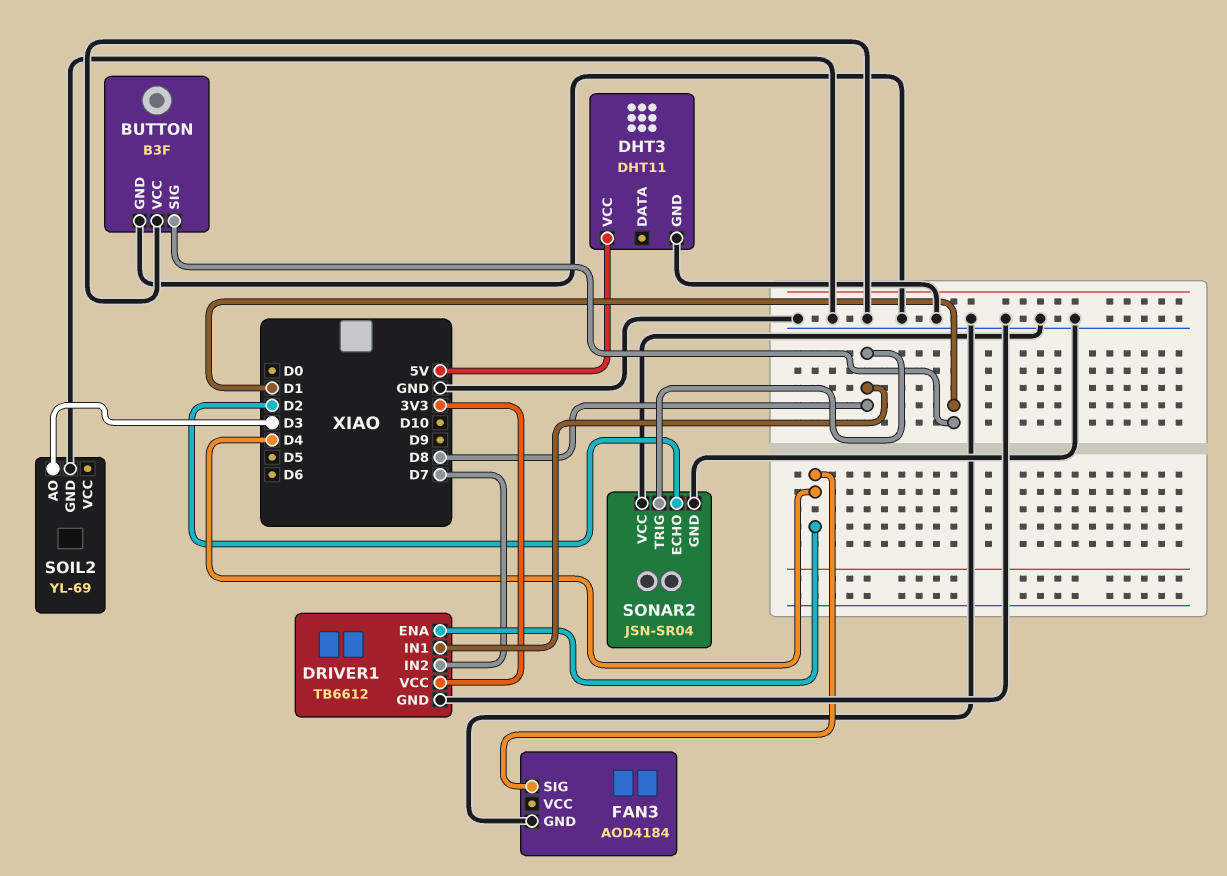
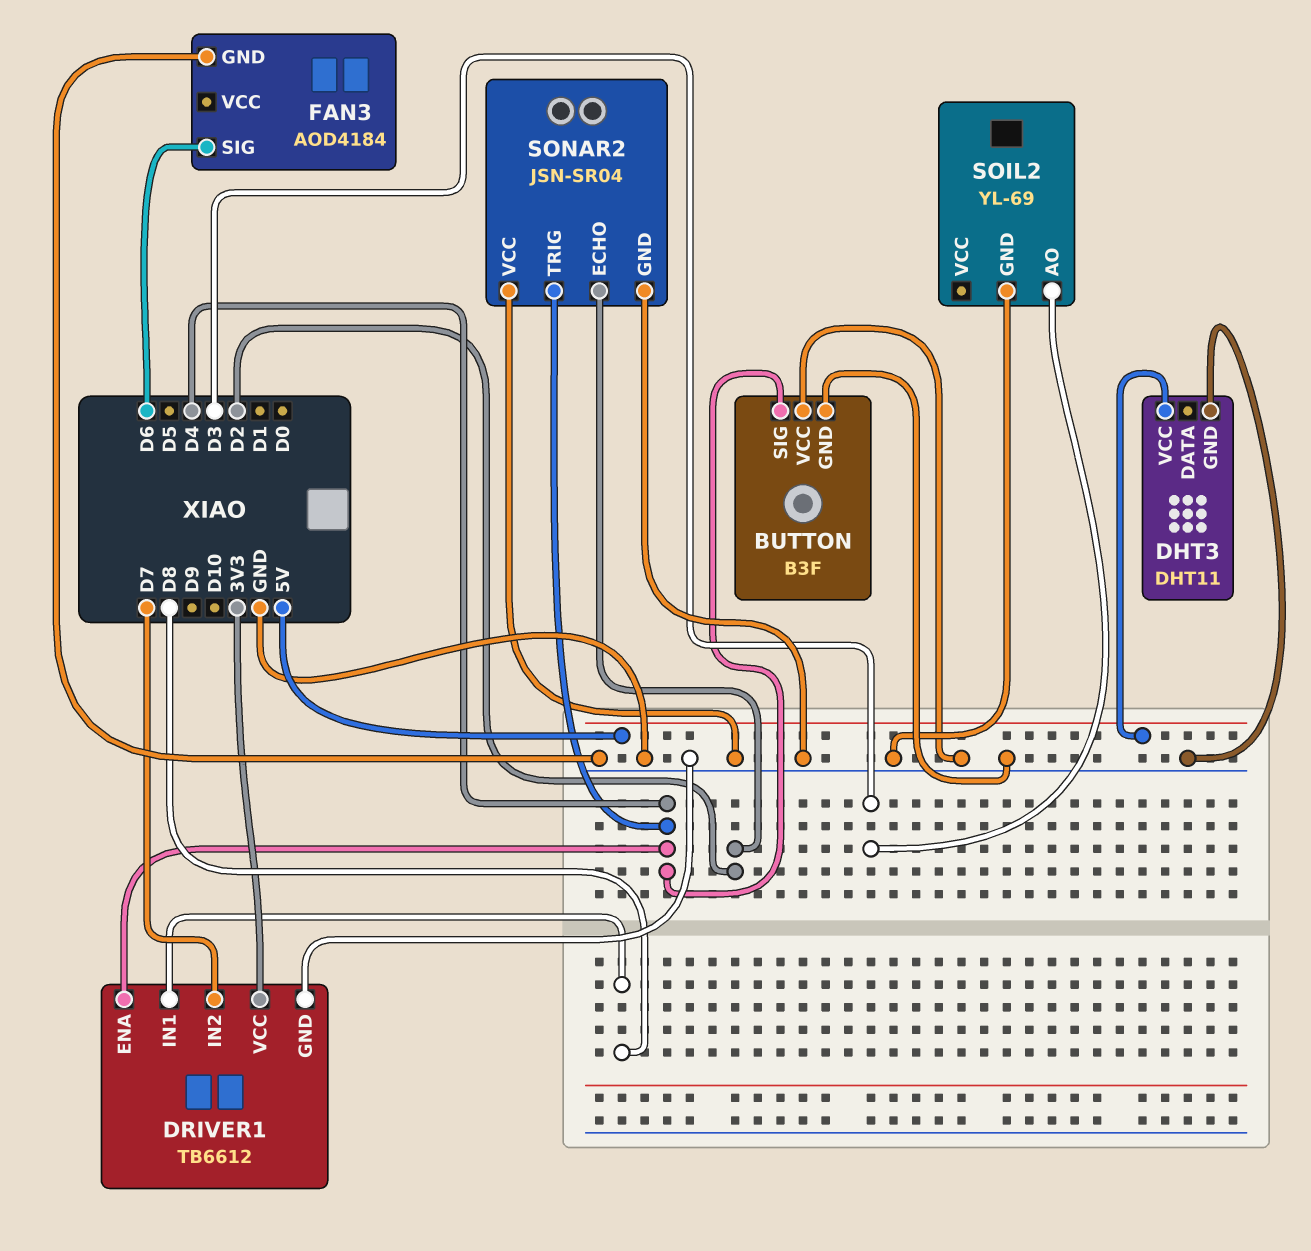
BUTTON pin SIG: D1 -> D4
FAN3 pin SIG: D4 -> D6
SONAR2 pin TRIG: D8 -> D4

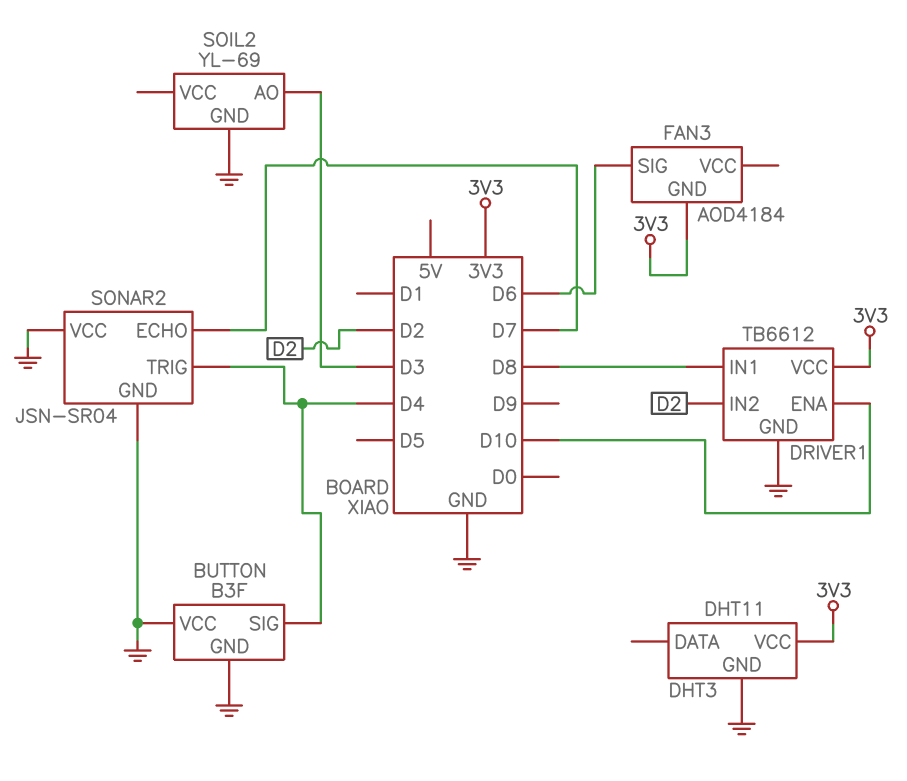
DHT3 pin VCC: 5V -> 3V3
DRIVER1 pin ENA: D4 -> D10
DRIVER1 pin IN2: D7 -> D2
FAN3 pin GND: GND -> 3V3
SONAR2 pin ECHO: D2 -> D7

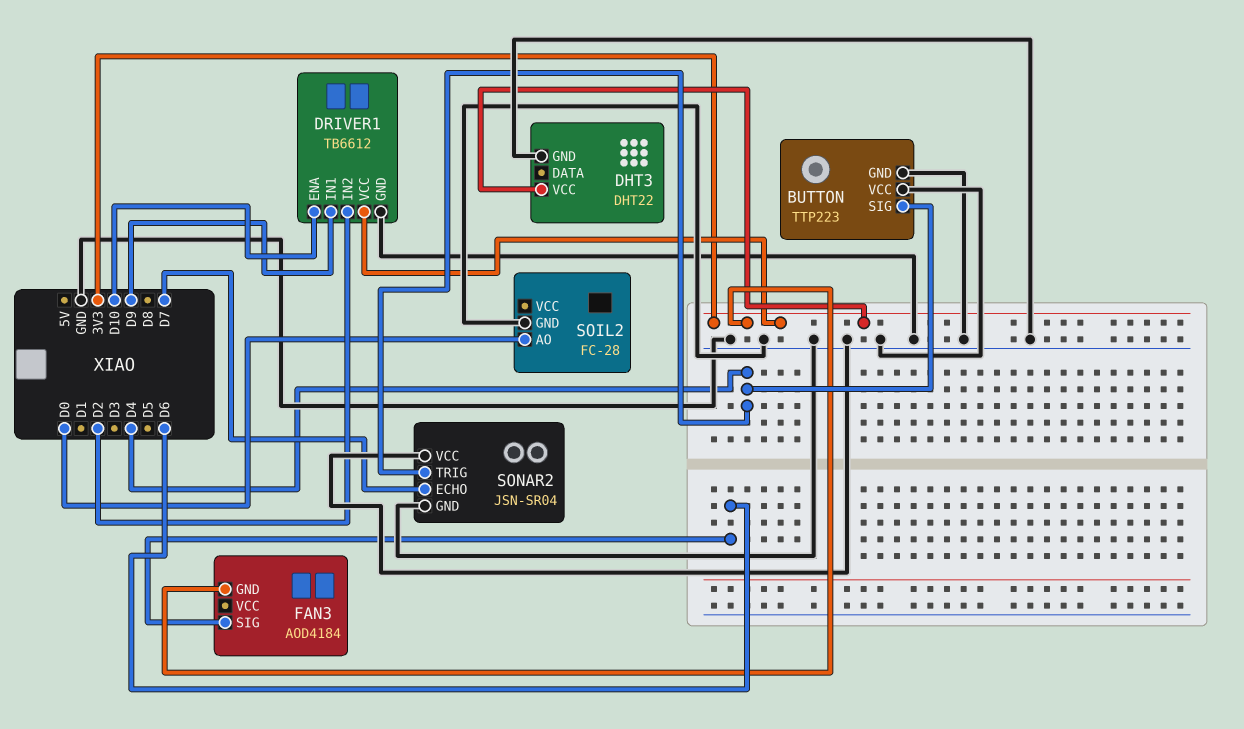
BUTTON: B3F -> TTP223
DHT3: DHT11 -> DHT22
DRIVER1 pin IN1: D8 -> D9
SOIL2: YL-69 -> FC-28
SOIL2 pin AO: D3 -> D0

